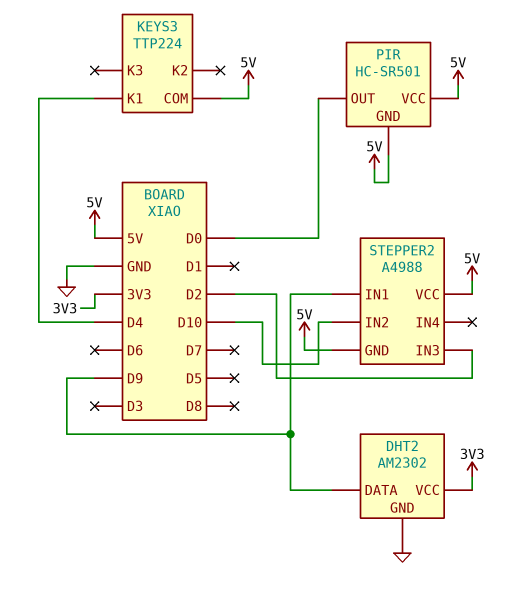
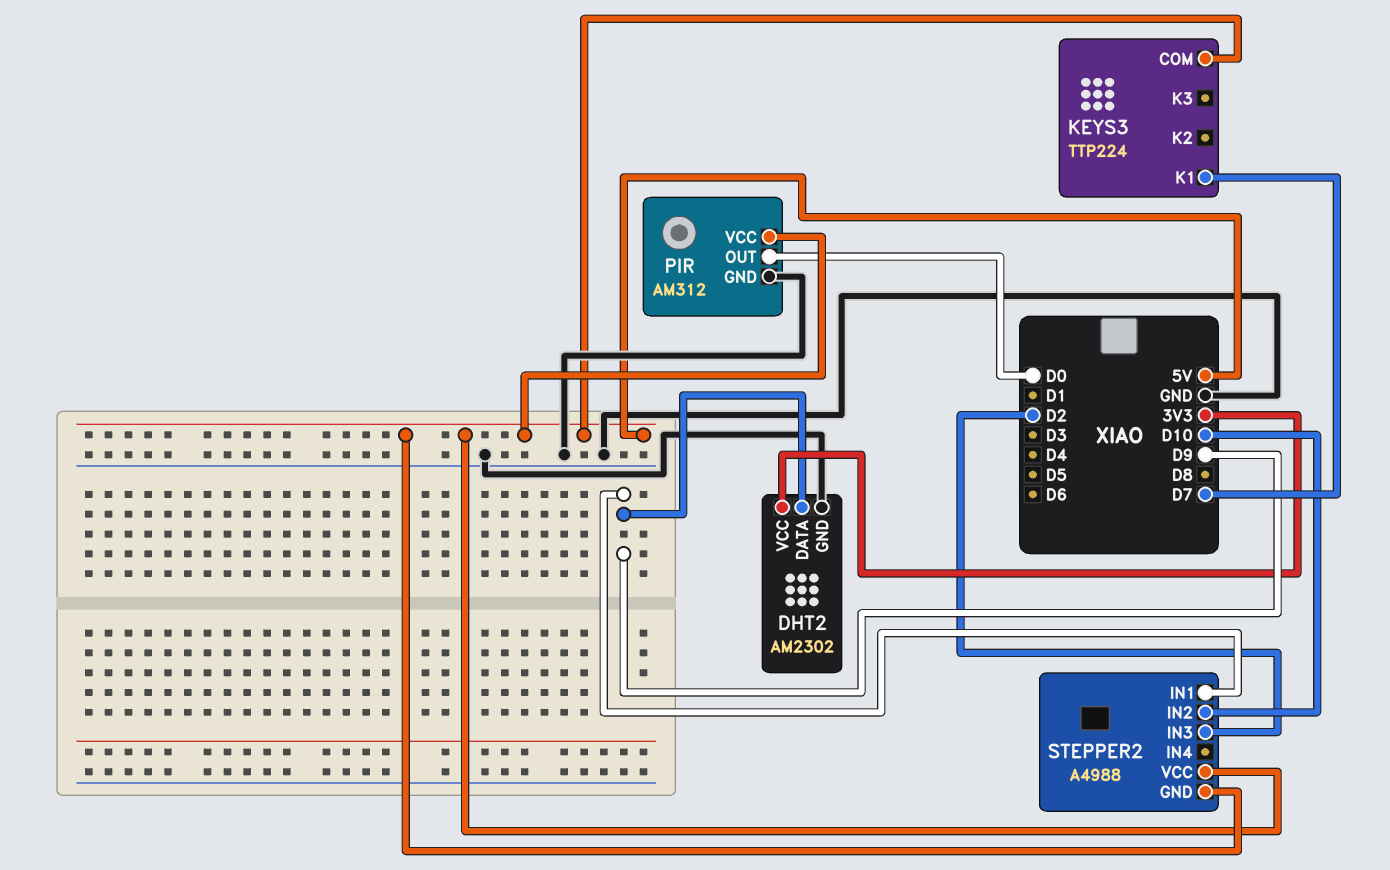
KEYS3 pin K1: D4 -> D7
PIR: HC-SR501 -> AM312
PIR pin GND: 5V -> GND

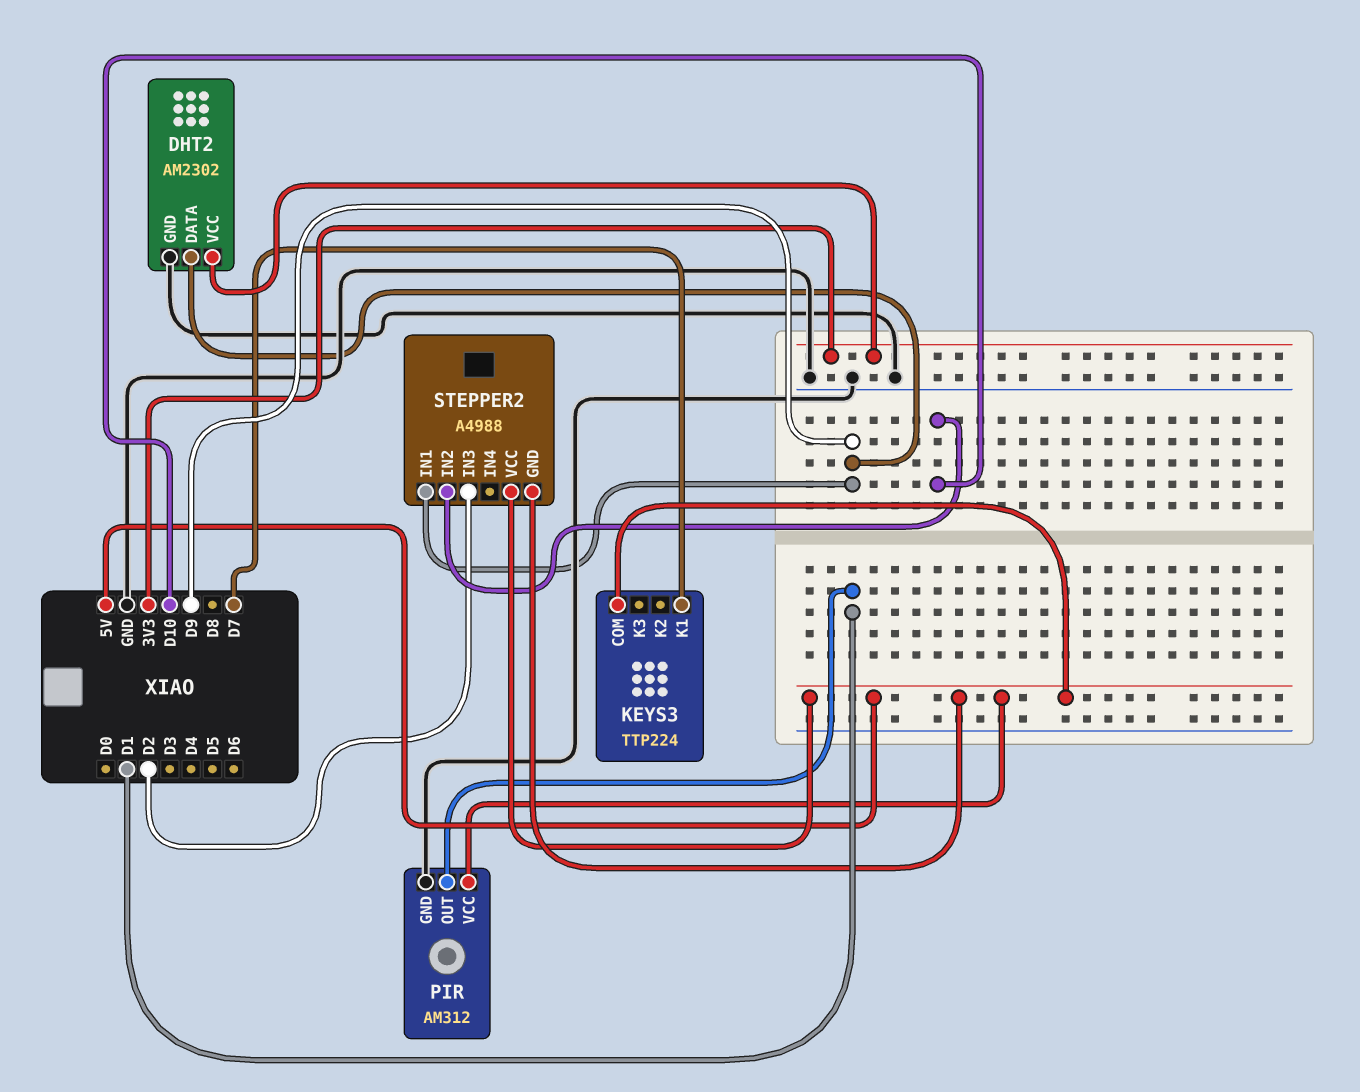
PIR pin OUT: D0 -> D1

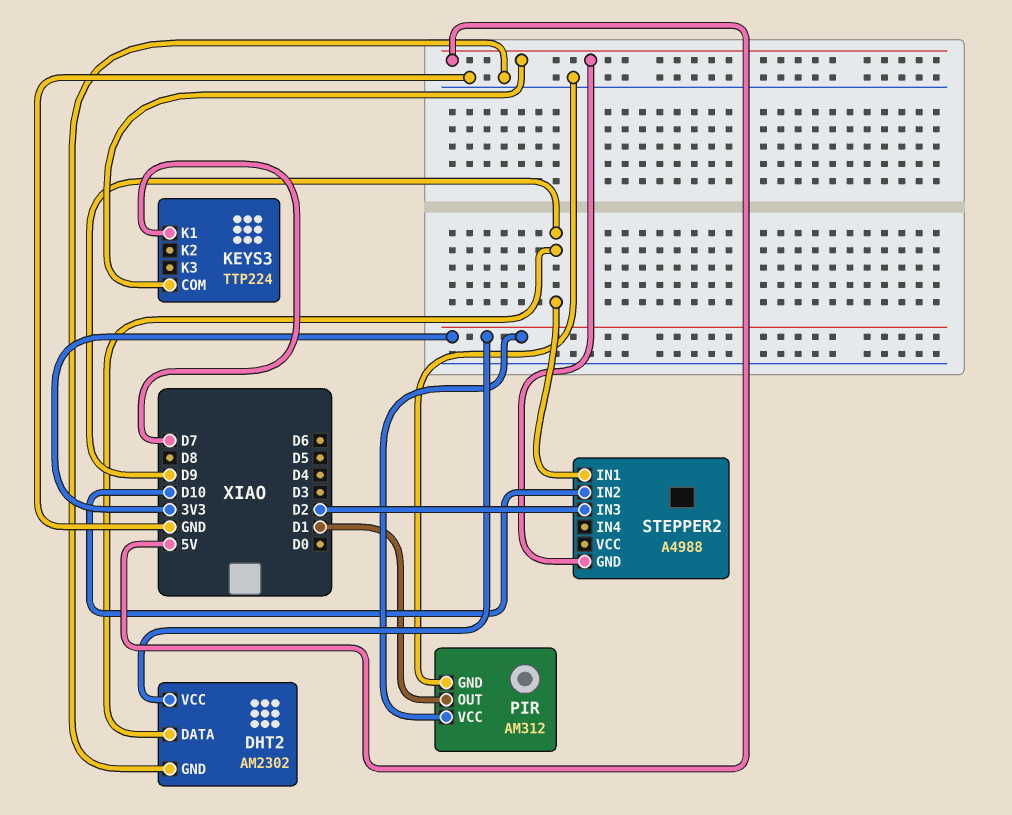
PIR pin VCC: 5V -> 3V3
STEPPER2 pin VCC: 5V -> none

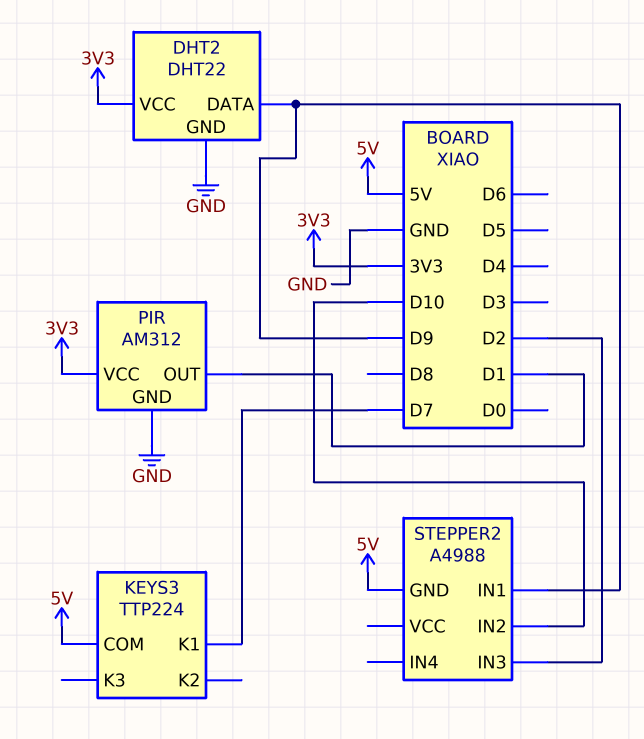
DHT2: AM2302 -> DHT22

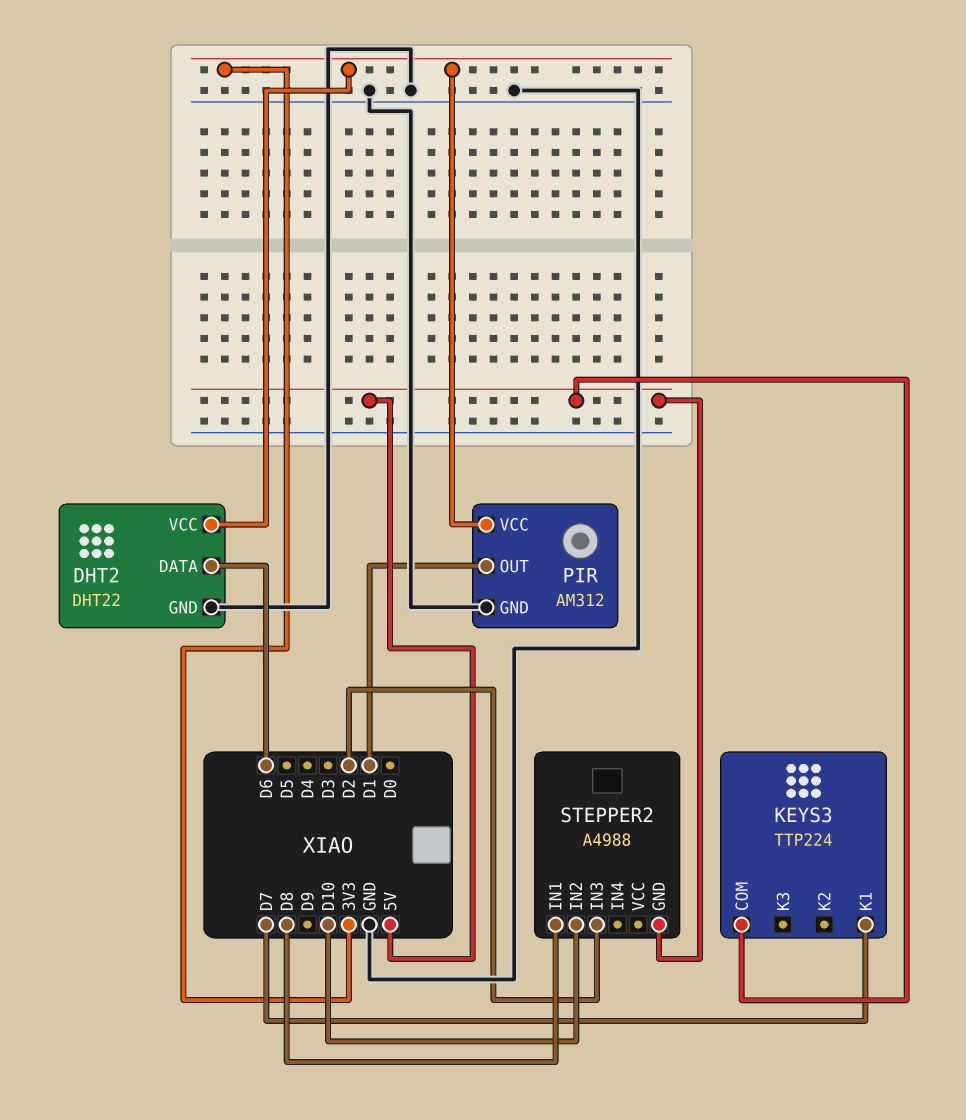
DHT2 pin DATA: D9 -> D6
STEPPER2 pin IN1: D9 -> D8

